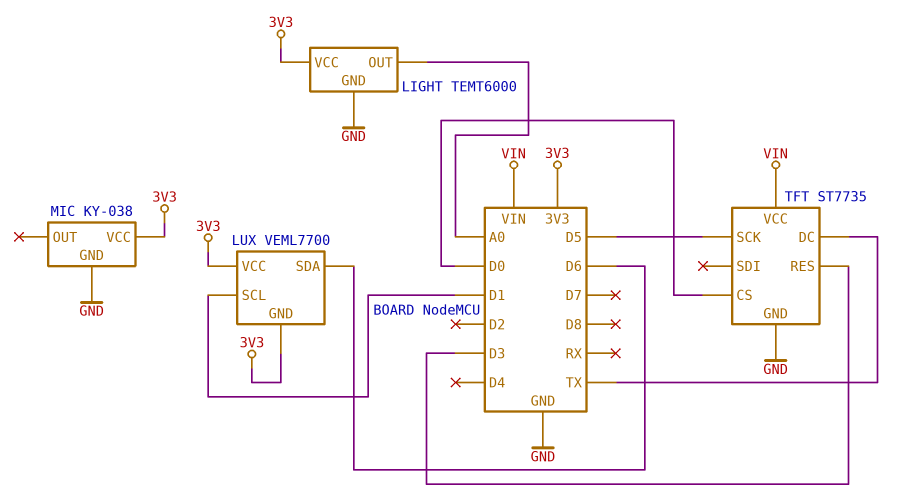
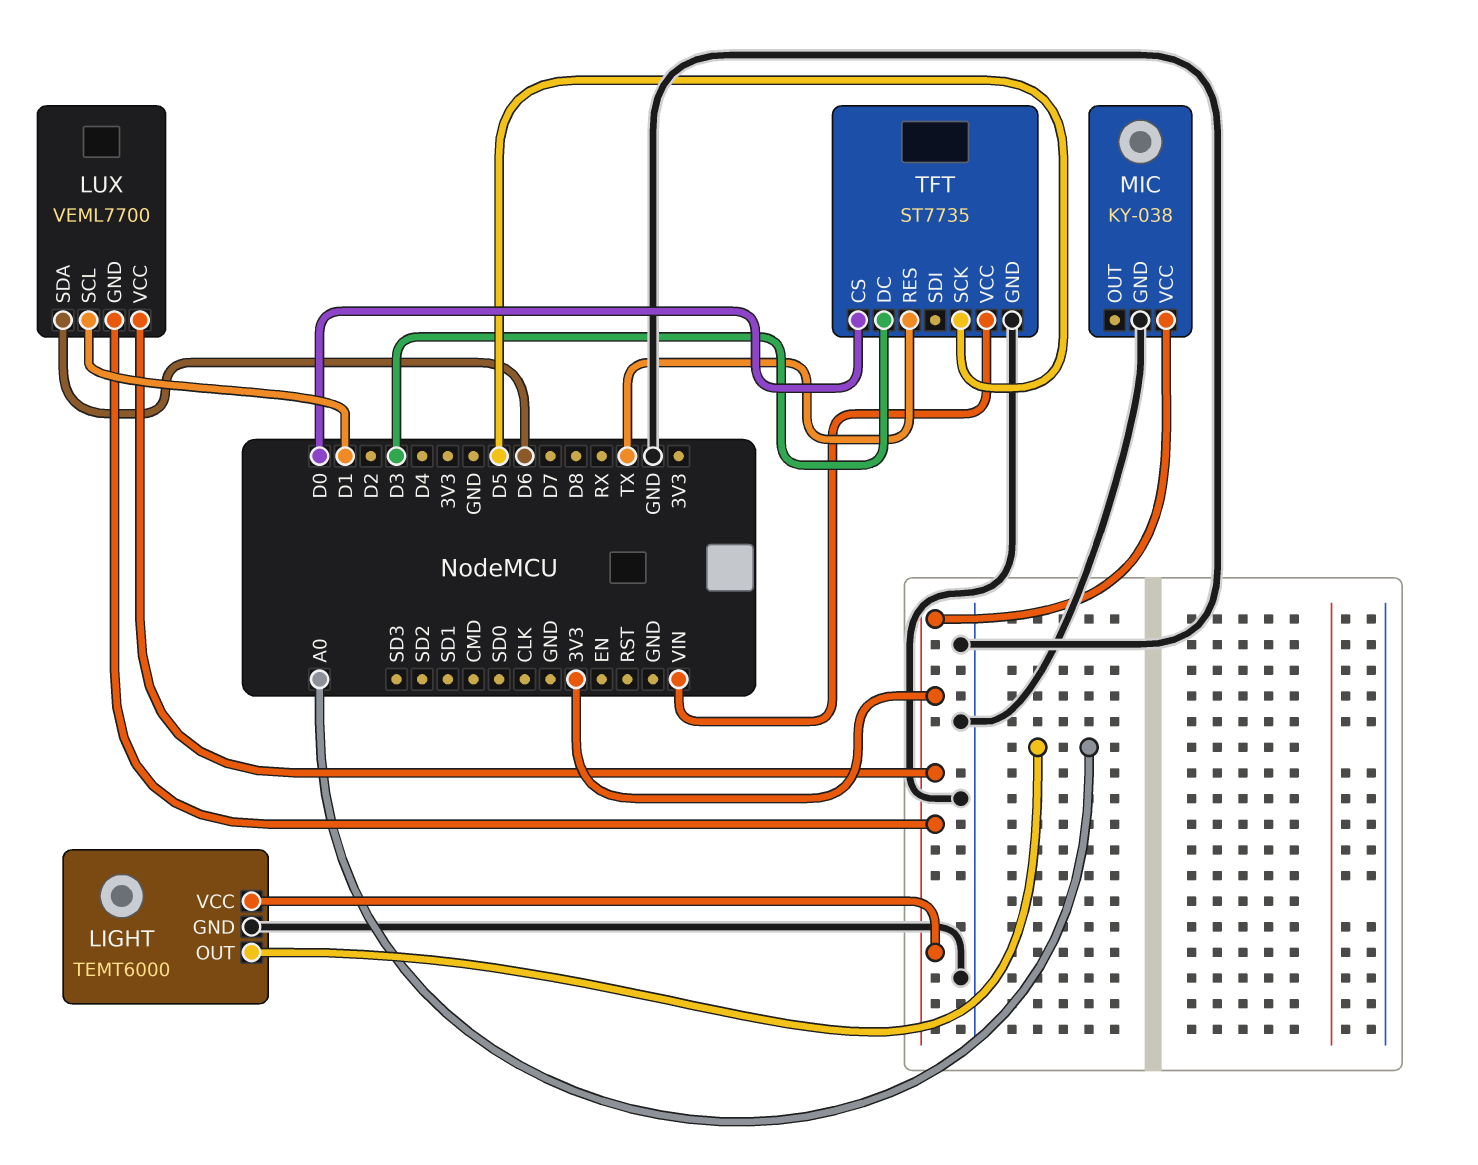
TFT pin DC: TX -> D3
TFT pin RES: D3 -> TX

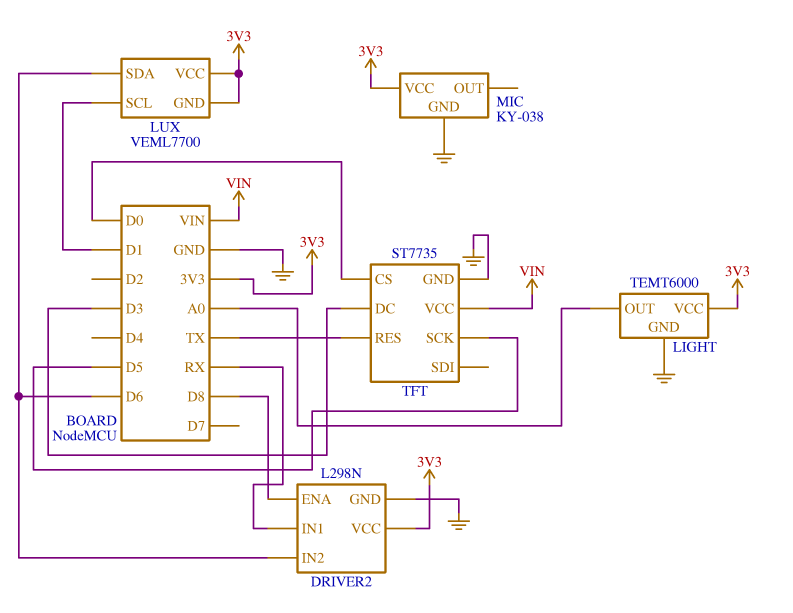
DRIVER2: none -> L298N
DRIVER2 pin ENA: none -> D8
DRIVER2 pin GND: none -> GND
DRIVER2 pin IN1: none -> RX
DRIVER2 pin IN2: none -> D6
DRIVER2 pin VCC: none -> 3V3

